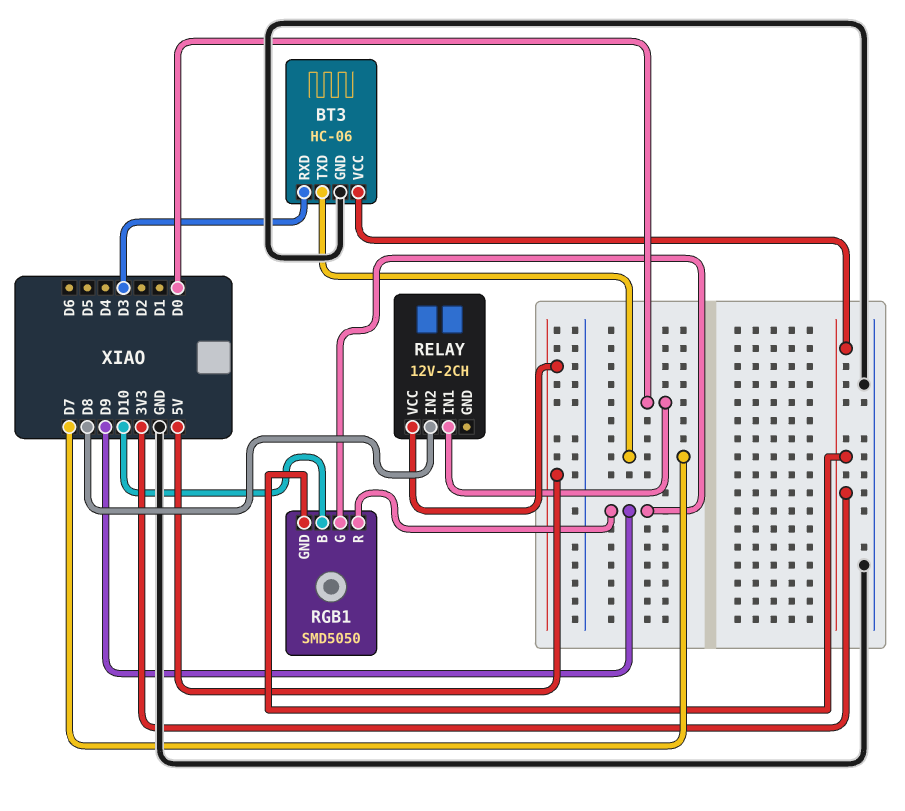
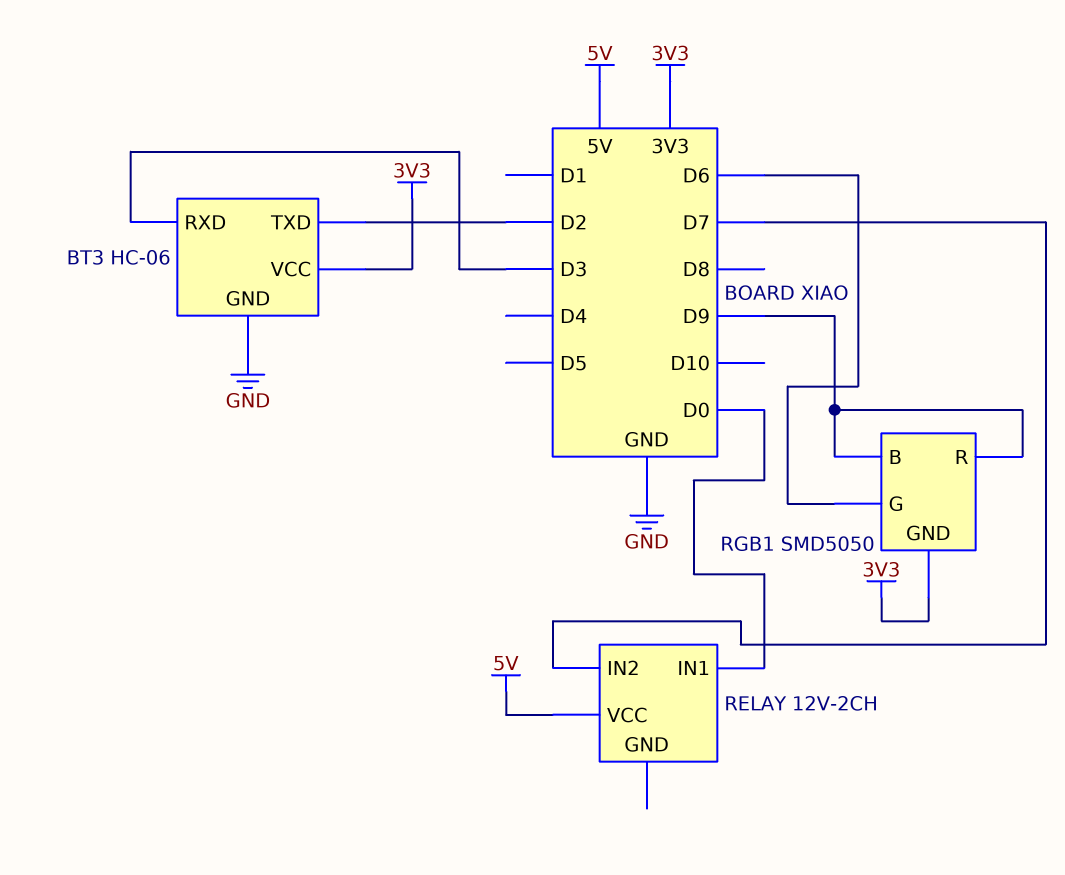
BT3 pin TXD: D7 -> D2
RELAY pin IN2: D8 -> D7
RGB1 pin B: D10 -> D9
RGB1 pin G: D9 -> D6

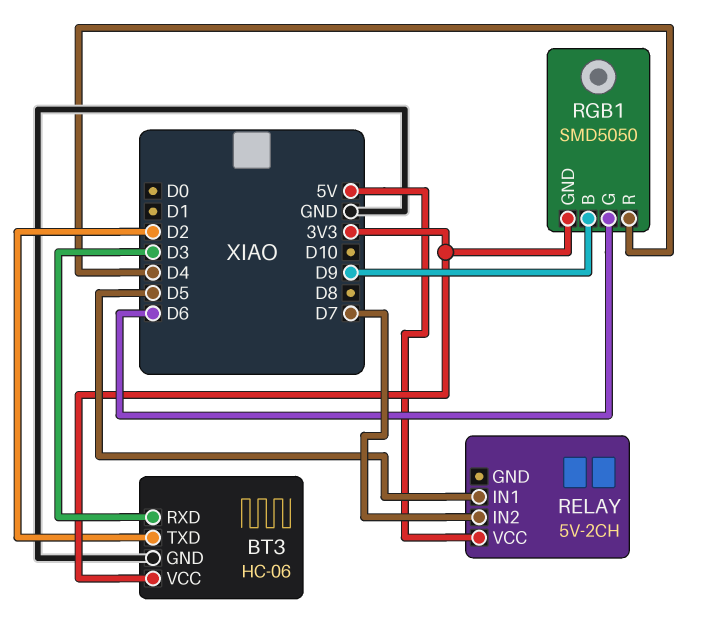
RELAY: 12V-2CH -> 5V-2CH
RELAY pin IN1: D0 -> D5
RGB1 pin R: D9 -> D4

